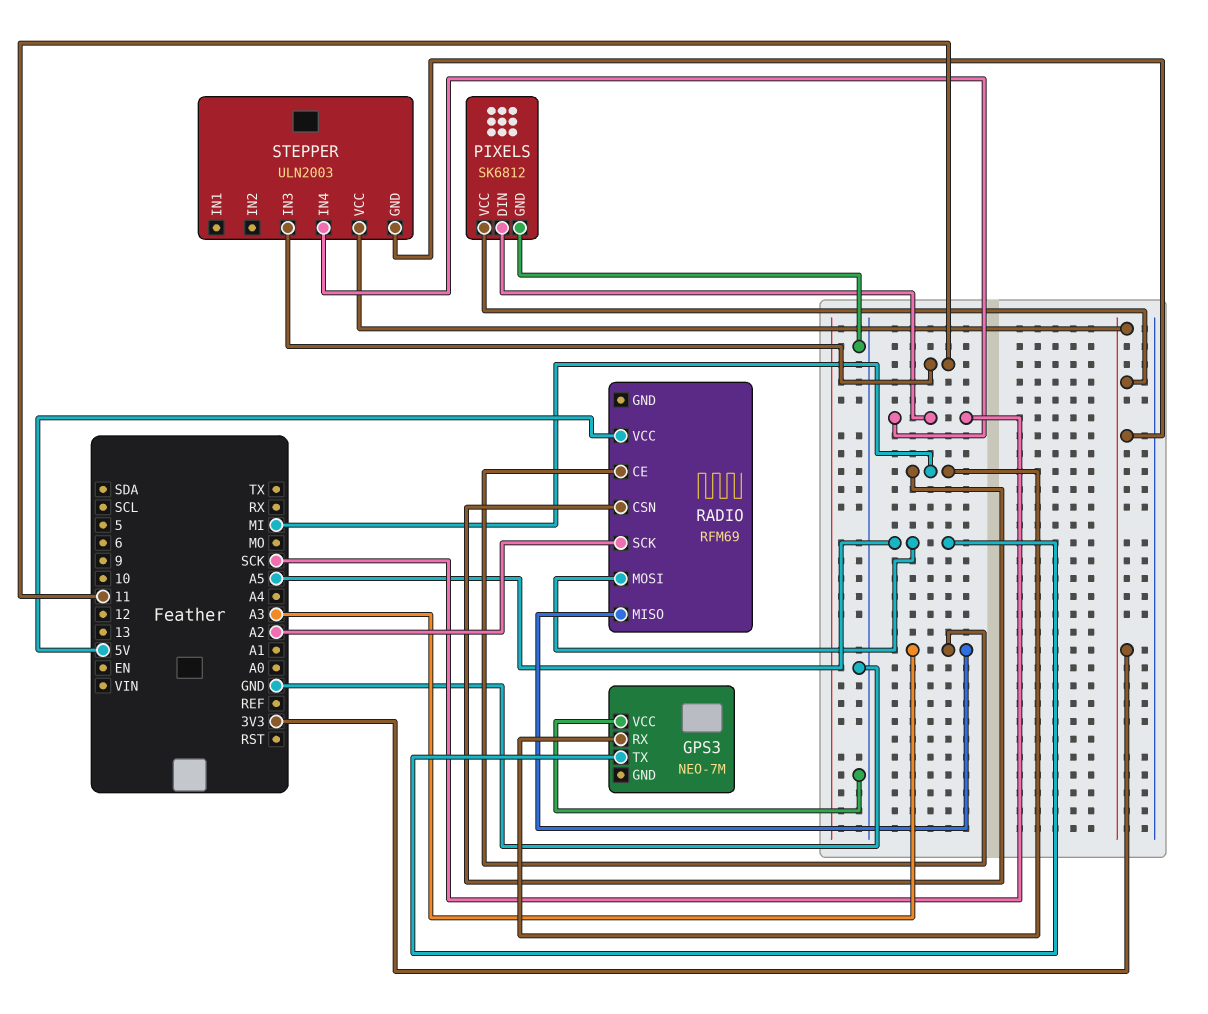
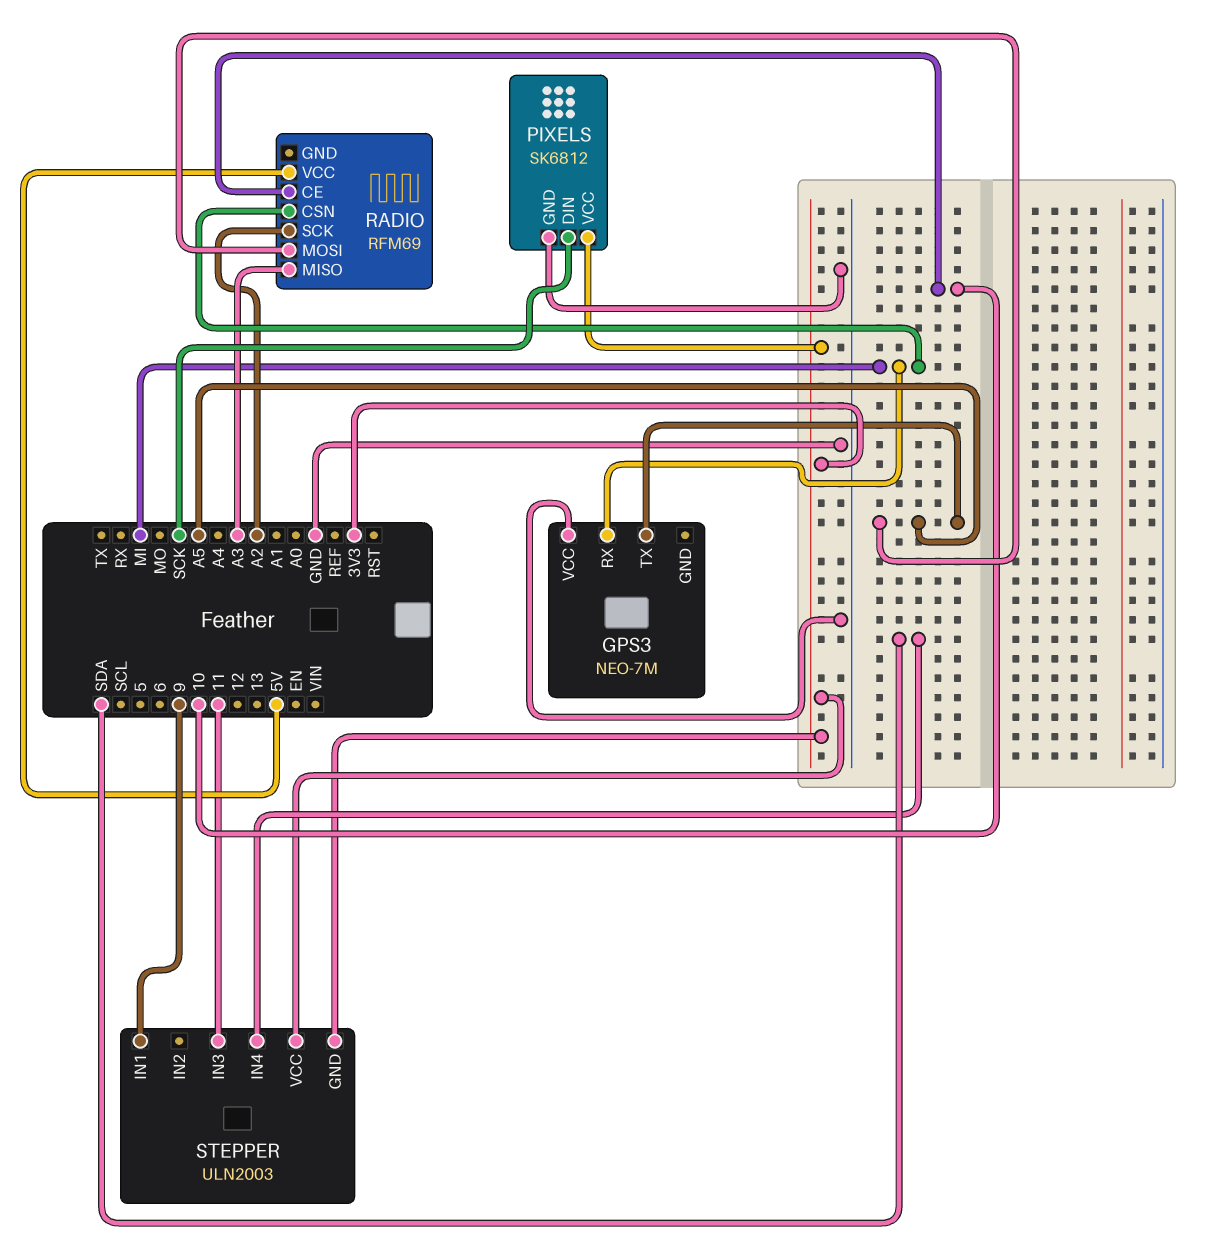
RADIO pin CE: A3 -> 10
STEPPER pin IN1: none -> 9
STEPPER pin IN4: SCK -> SDA

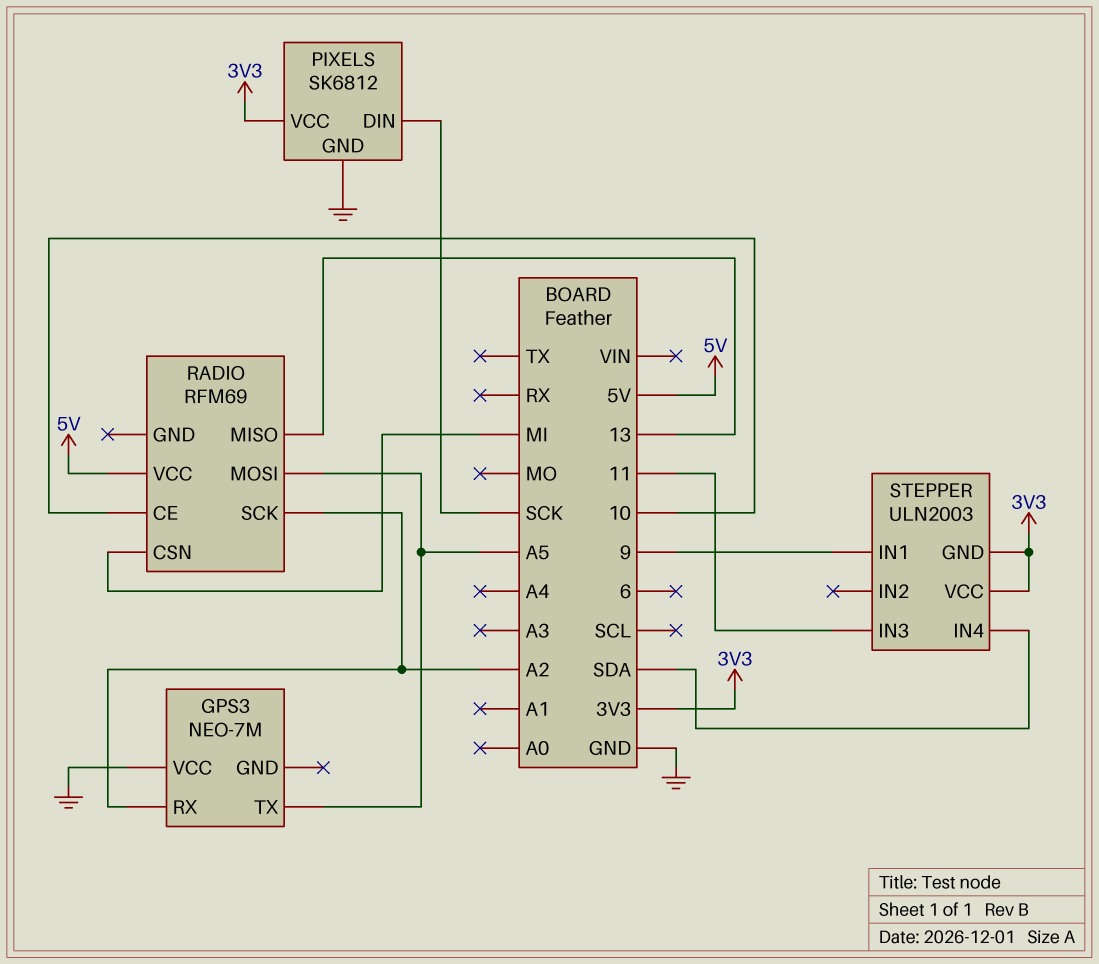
GPS3 pin RX: MI -> A2
RADIO pin MISO: A3 -> 13

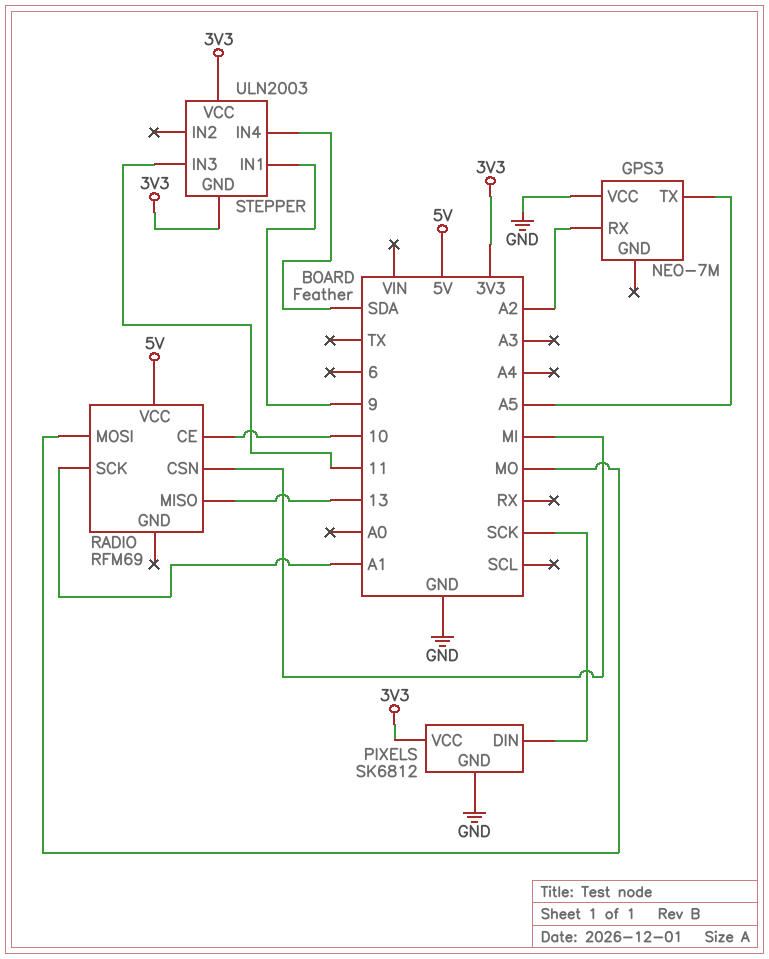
RADIO pin MOSI: A5 -> MO
RADIO pin SCK: A2 -> A1

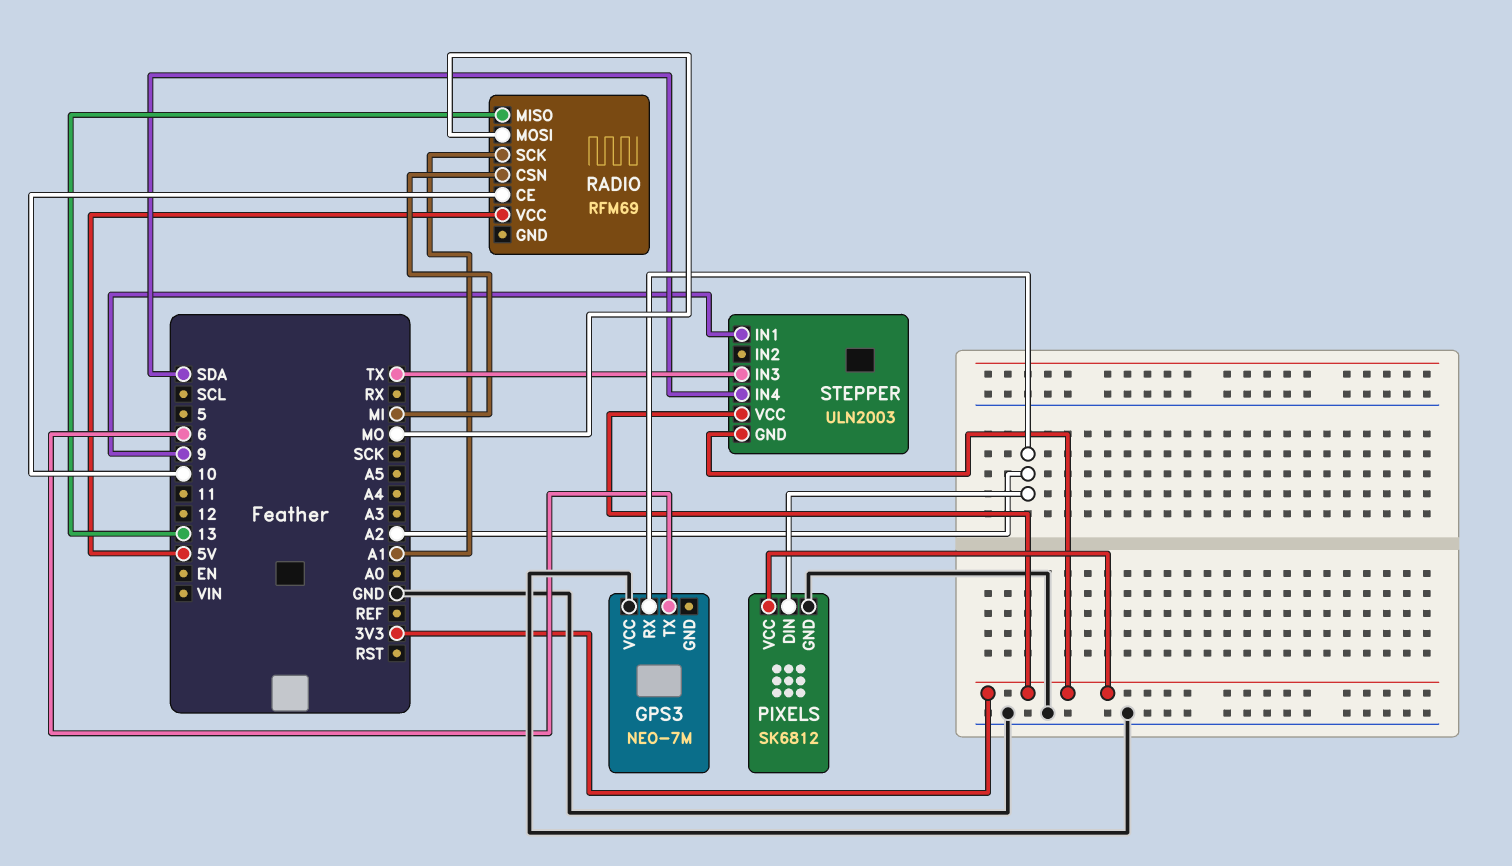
GPS3 pin TX: A5 -> 6
PIXELS pin DIN: SCK -> A2
STEPPER pin IN3: 11 -> TX

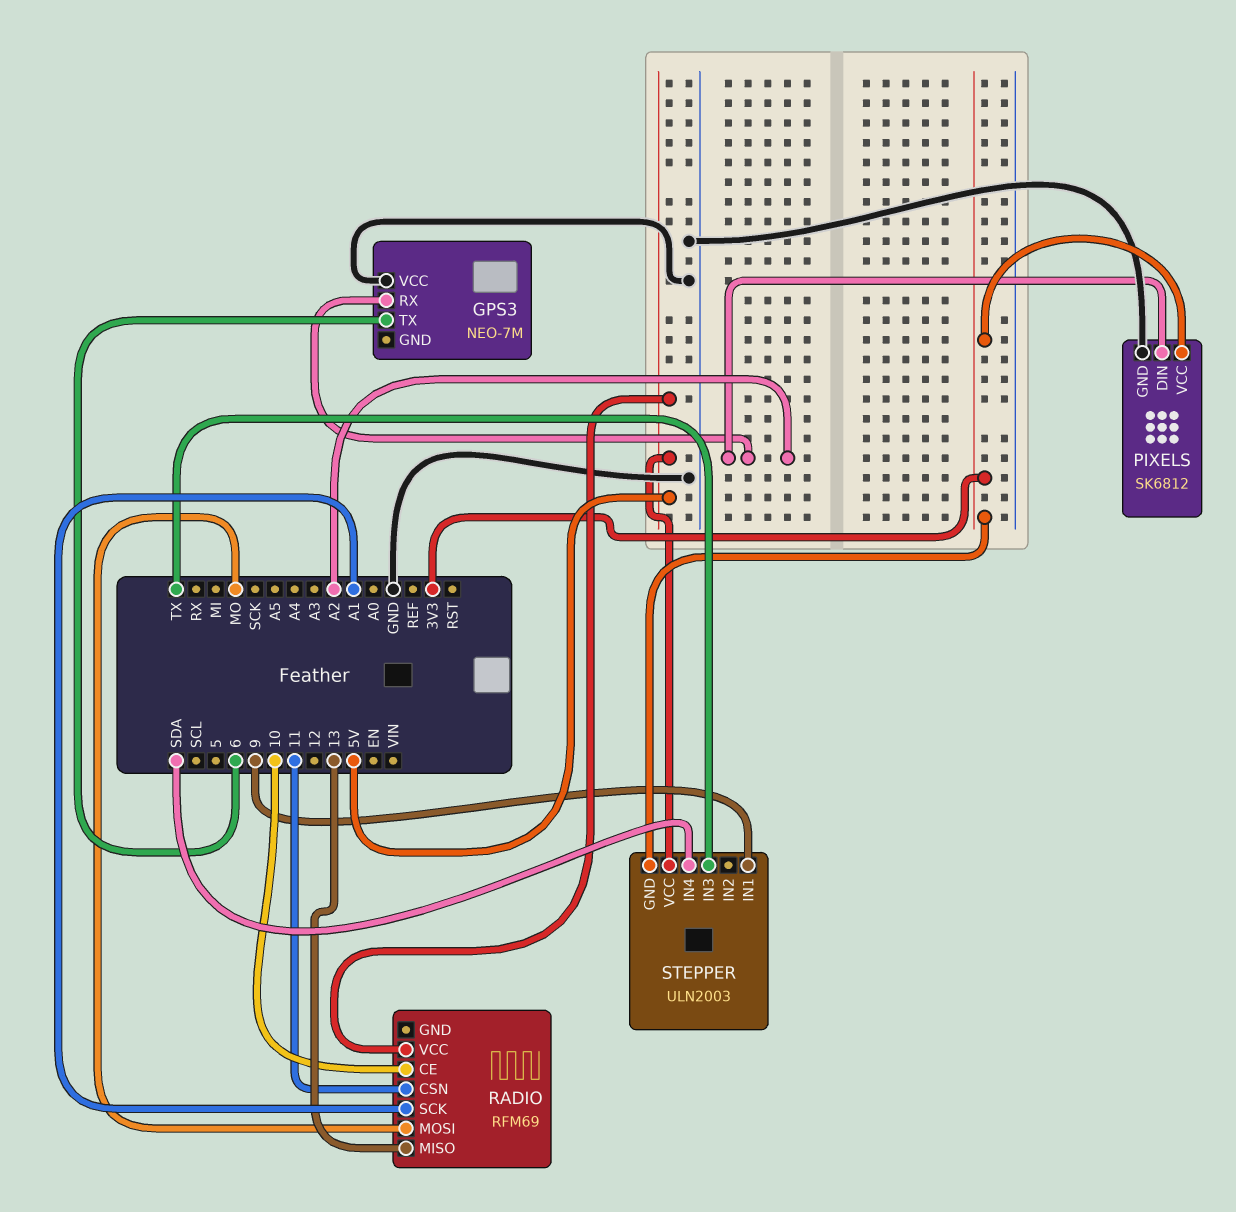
RADIO pin CSN: MI -> 11
STEPPER pin VCC: 3V3 -> 5V

